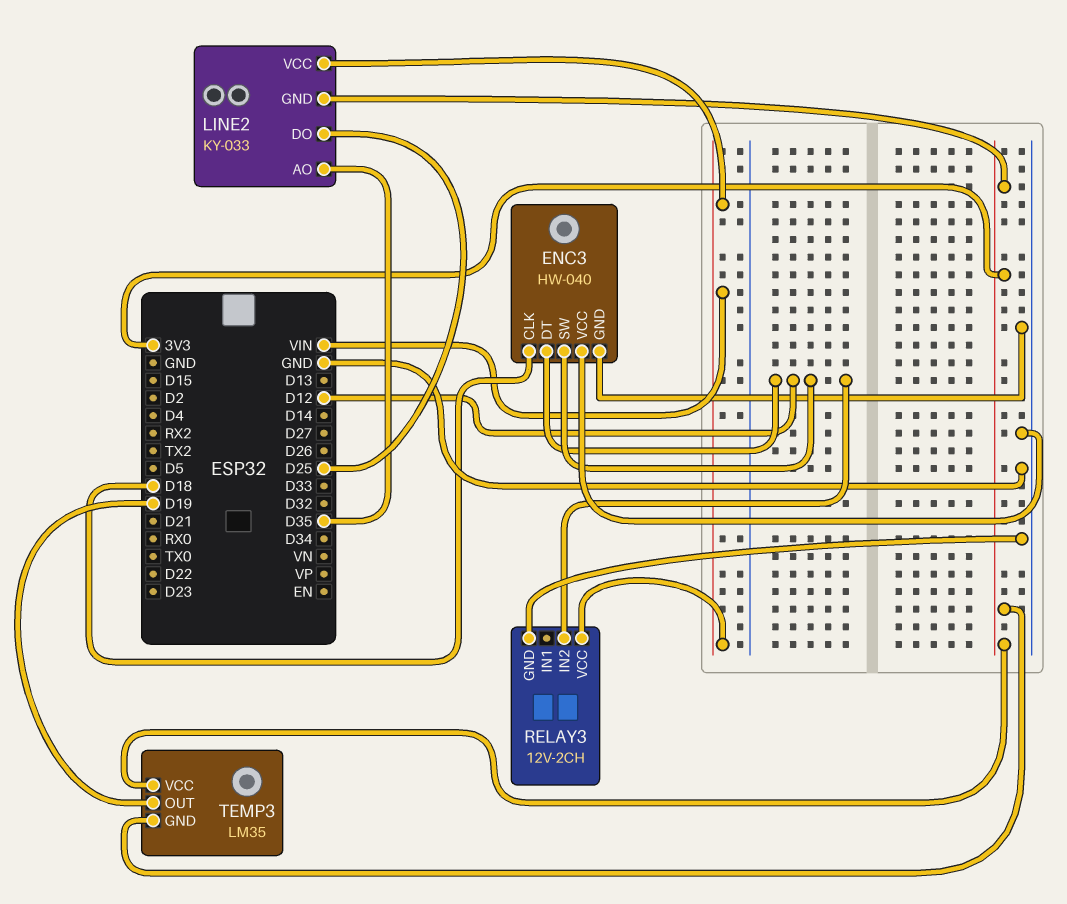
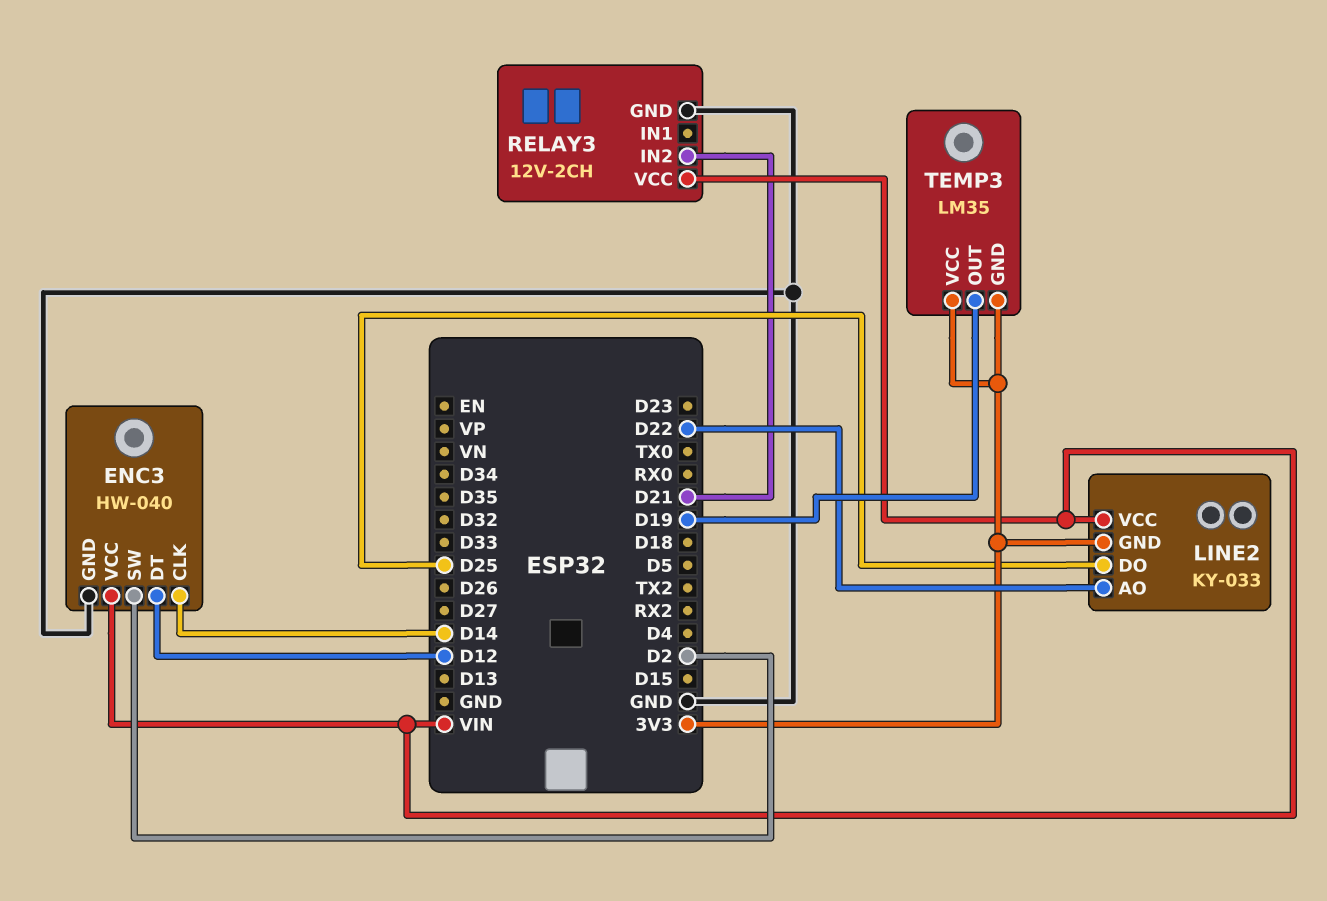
ENC3 pin CLK: D18 -> D14
ENC3 pin SW: D12 -> D2
ENC3 pin VCC: GND -> VIN
LINE2 pin AO: D35 -> D22
RELAY3 pin IN2: D12 -> D21

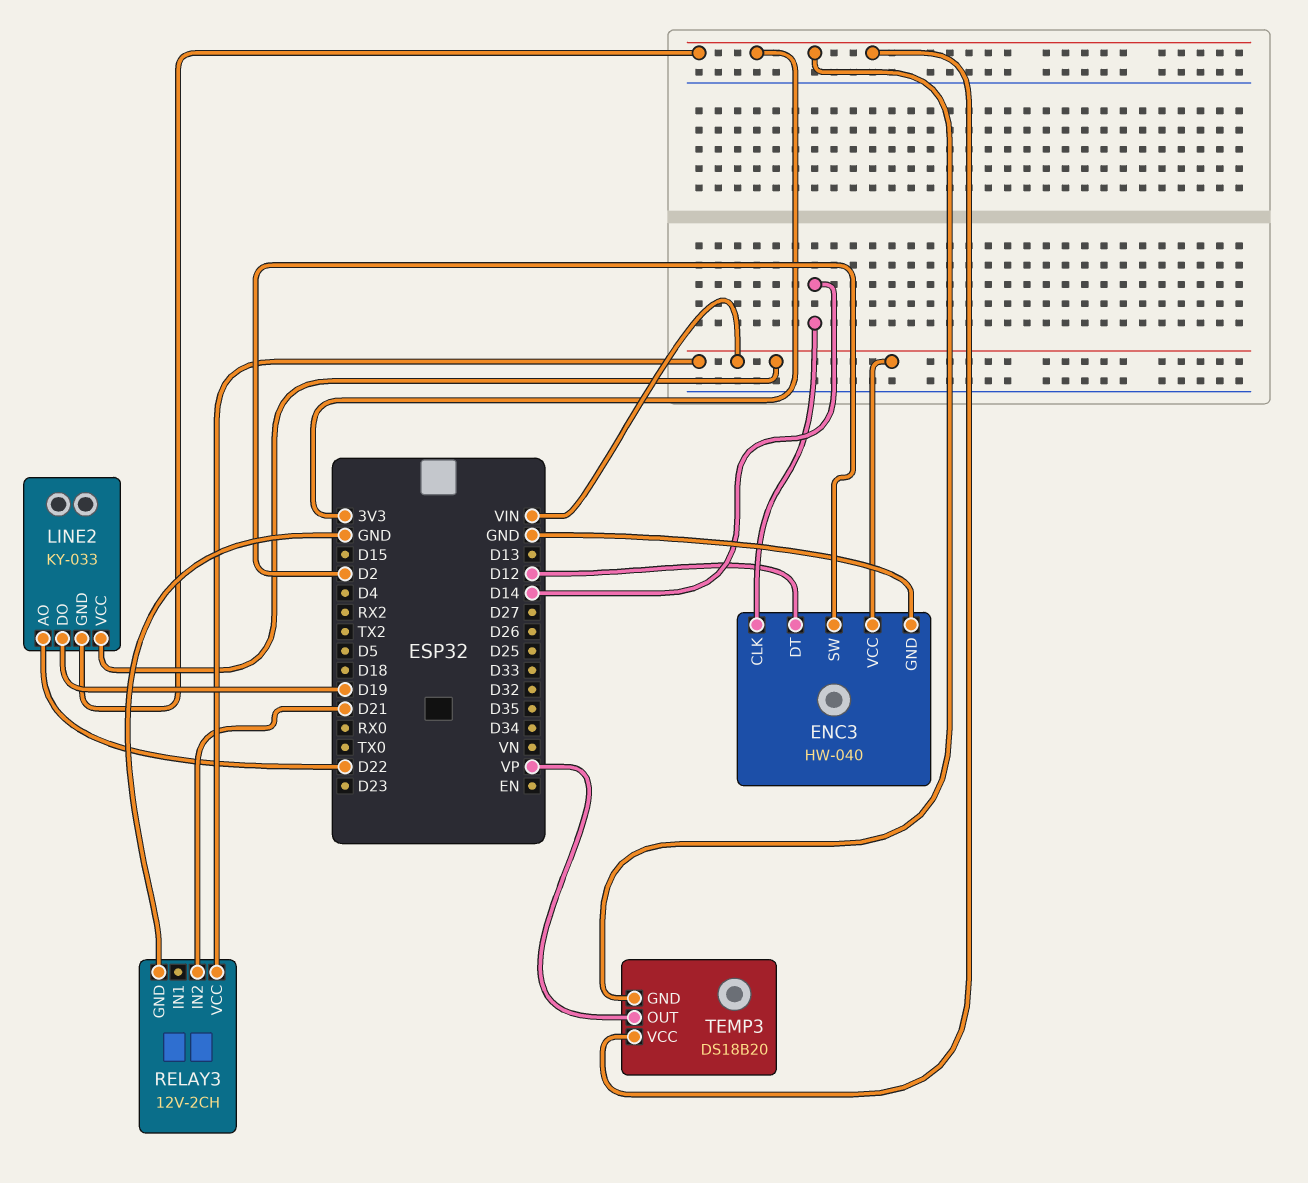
LINE2 pin DO: D25 -> D19
TEMP3: LM35 -> DS18B20
TEMP3 pin OUT: D19 -> VP

